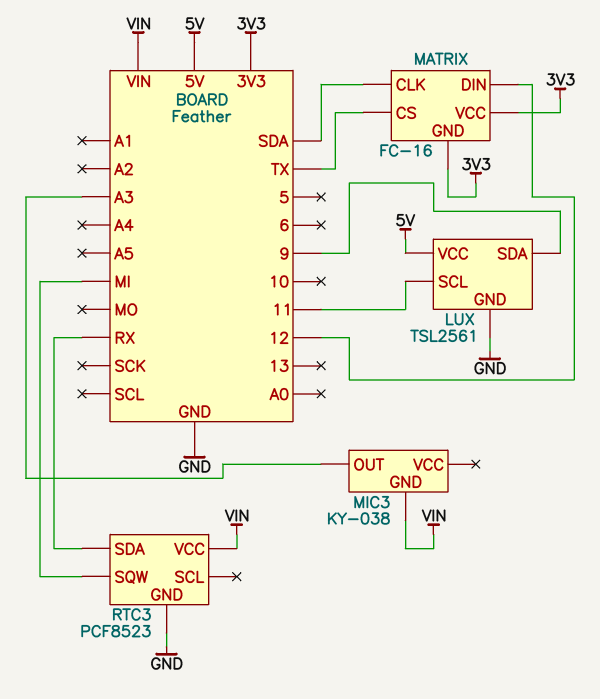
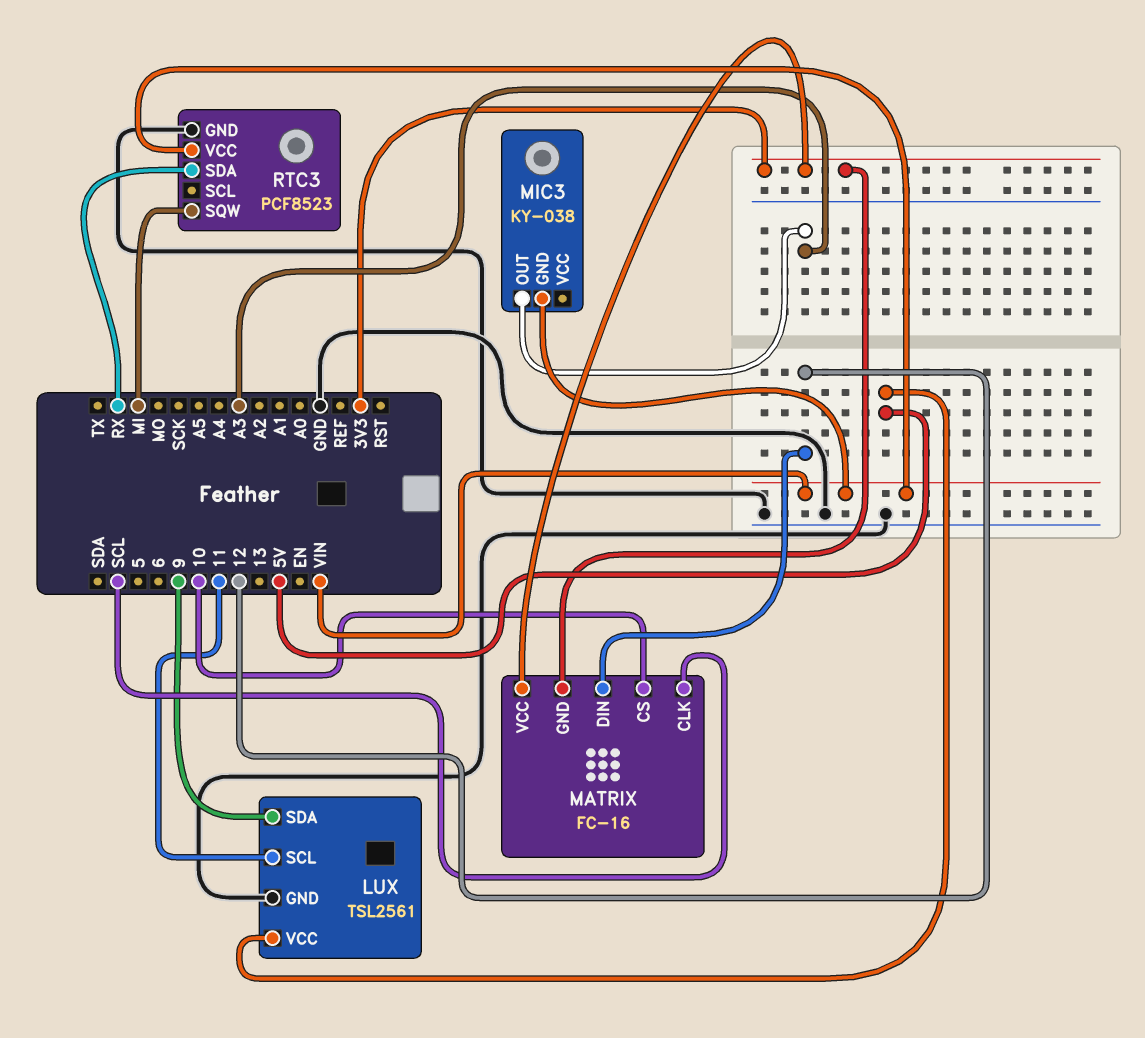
MATRIX pin CLK: SDA -> SCL
MATRIX pin CS: TX -> 10

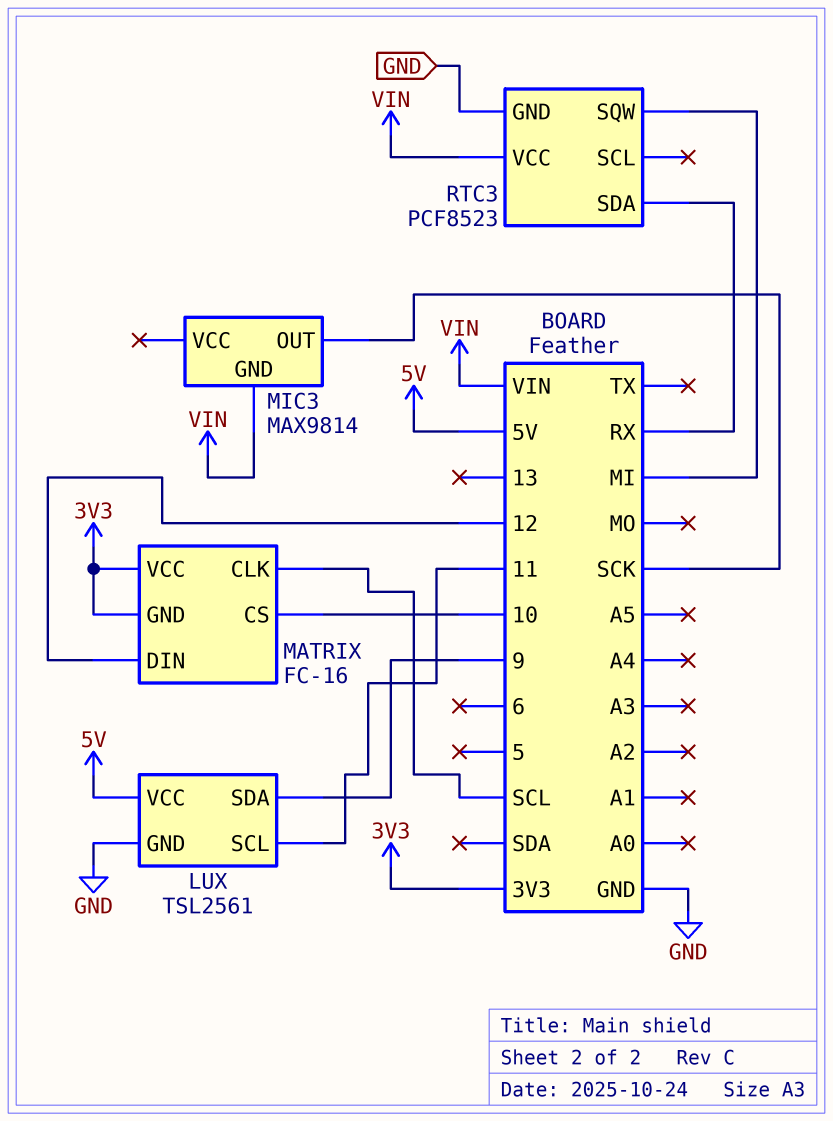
MIC3: KY-038 -> MAX9814
MIC3 pin OUT: A3 -> SCK

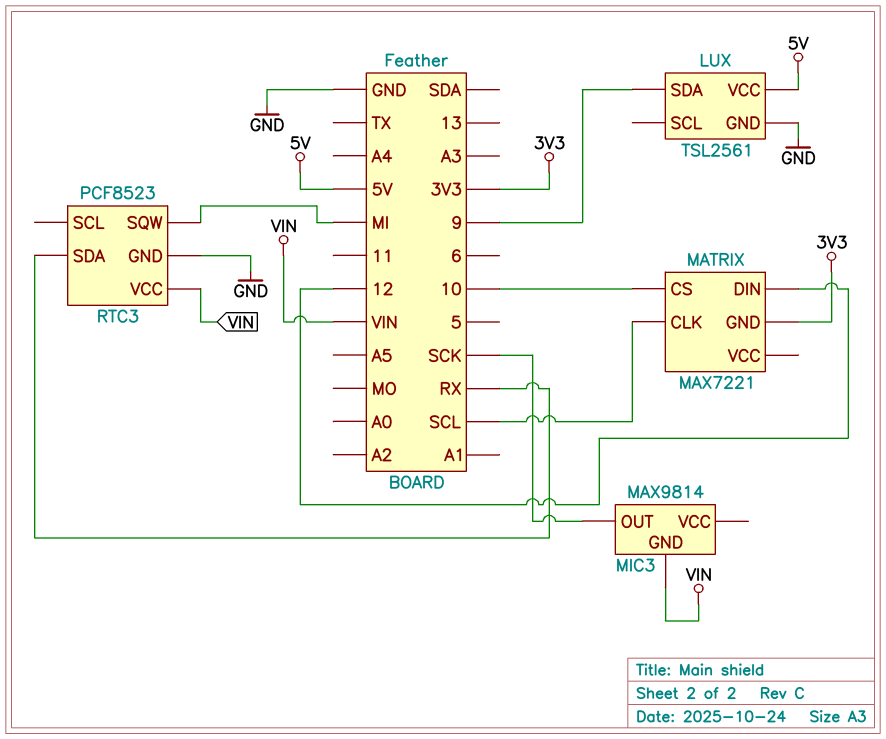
LUX pin SCL: 11 -> none
MATRIX: FC-16 -> MAX7221
MATRIX pin VCC: 3V3 -> none

